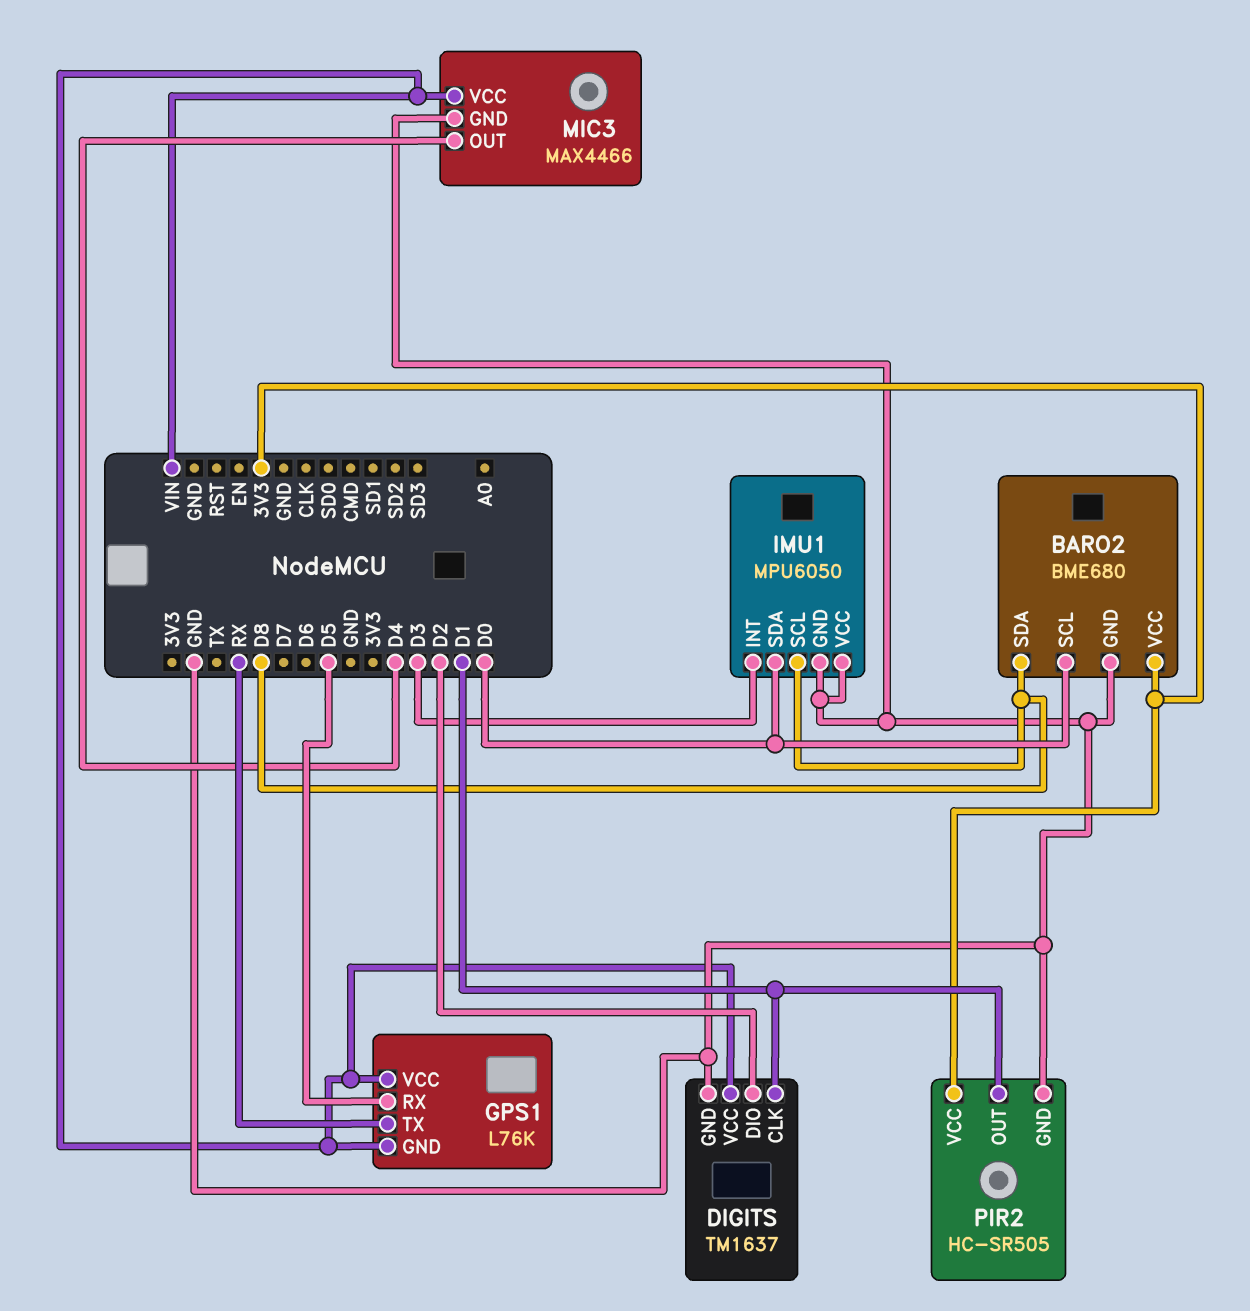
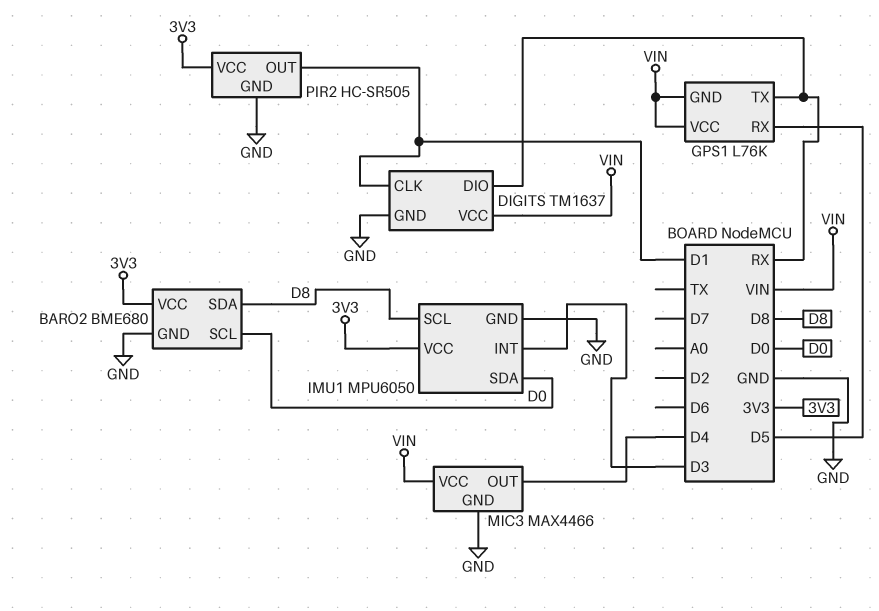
DIGITS pin DIO: D2 -> RX
IMU1 pin VCC: GND -> 3V3

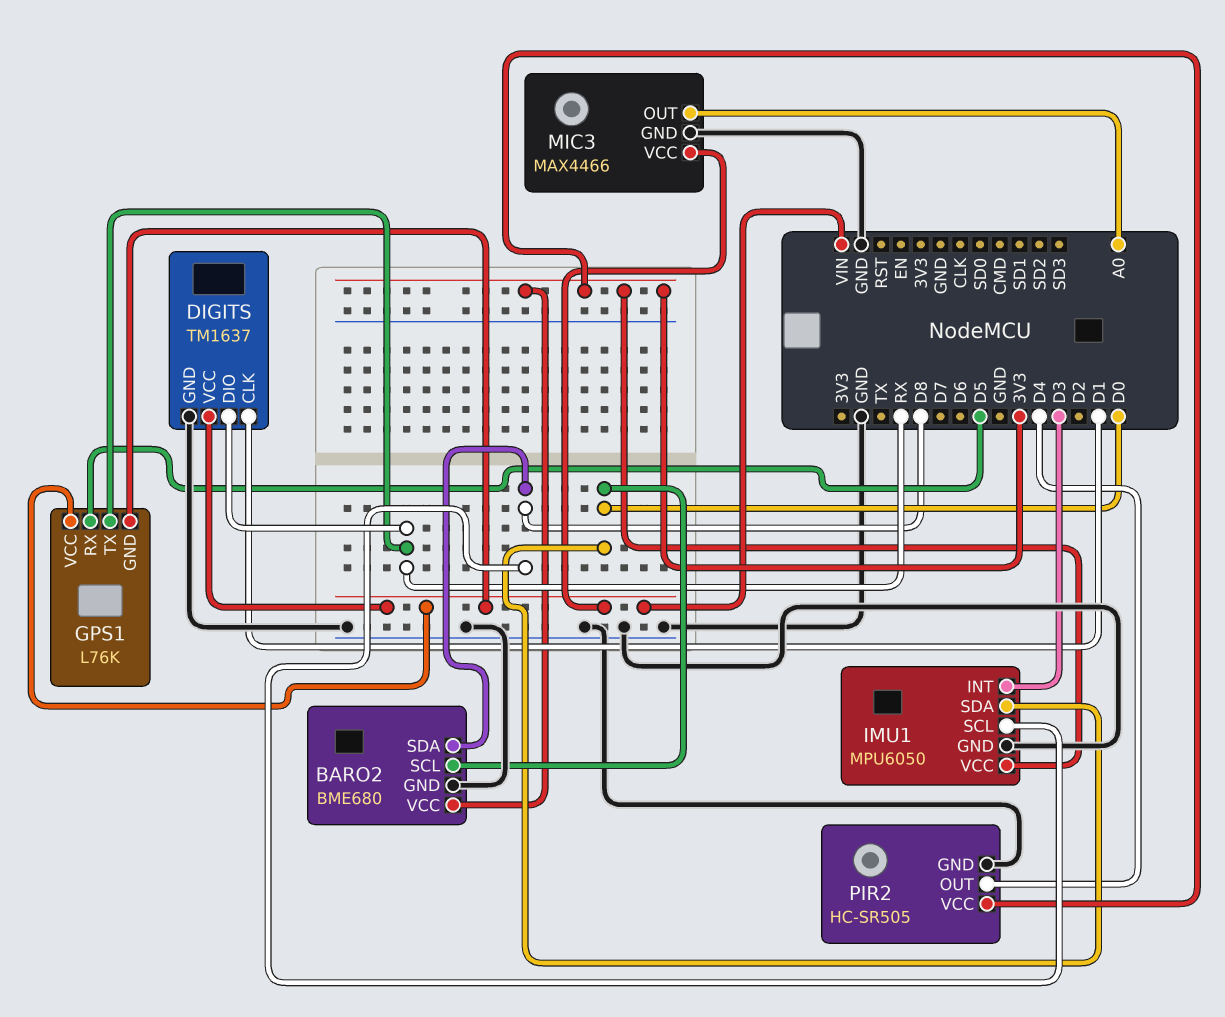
MIC3 pin OUT: D4 -> A0
PIR2 pin OUT: D1 -> D4

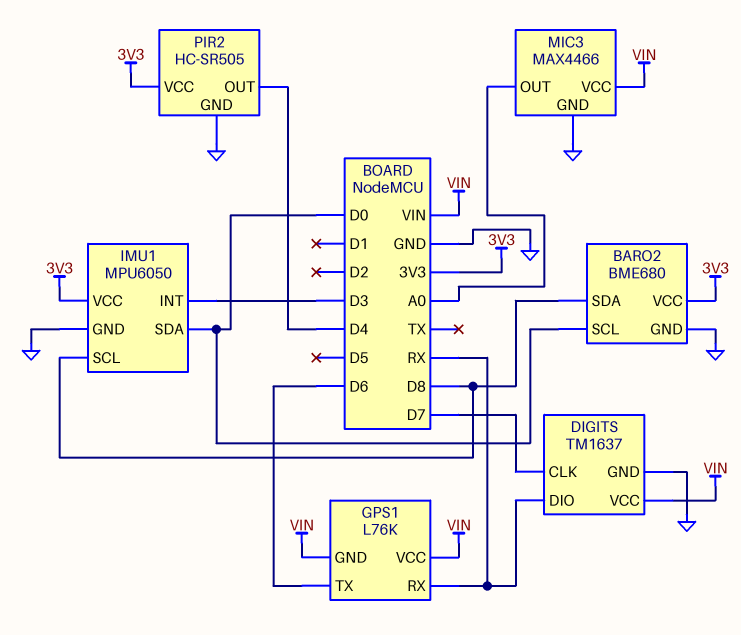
DIGITS pin CLK: D1 -> D7
GPS1 pin RX: D5 -> RX
GPS1 pin TX: RX -> D6

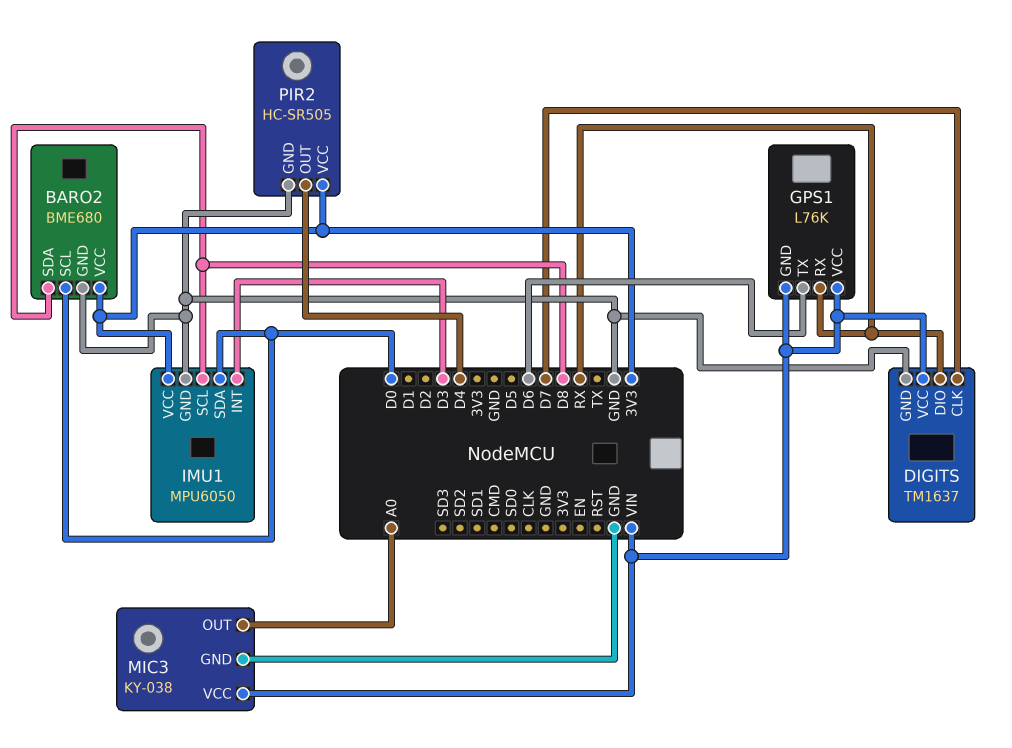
MIC3: MAX4466 -> KY-038

